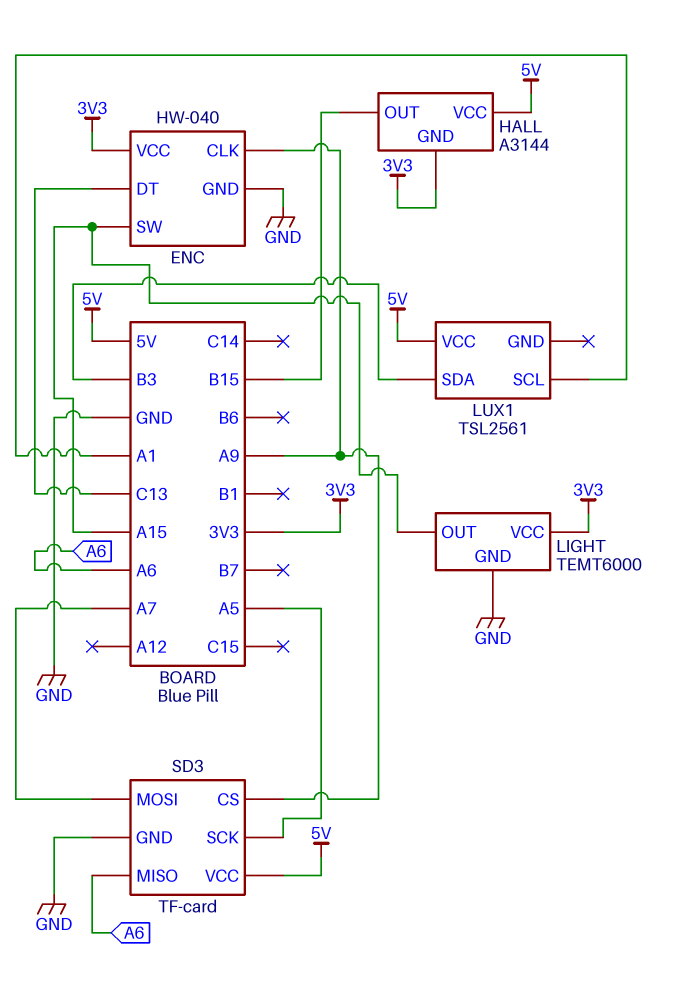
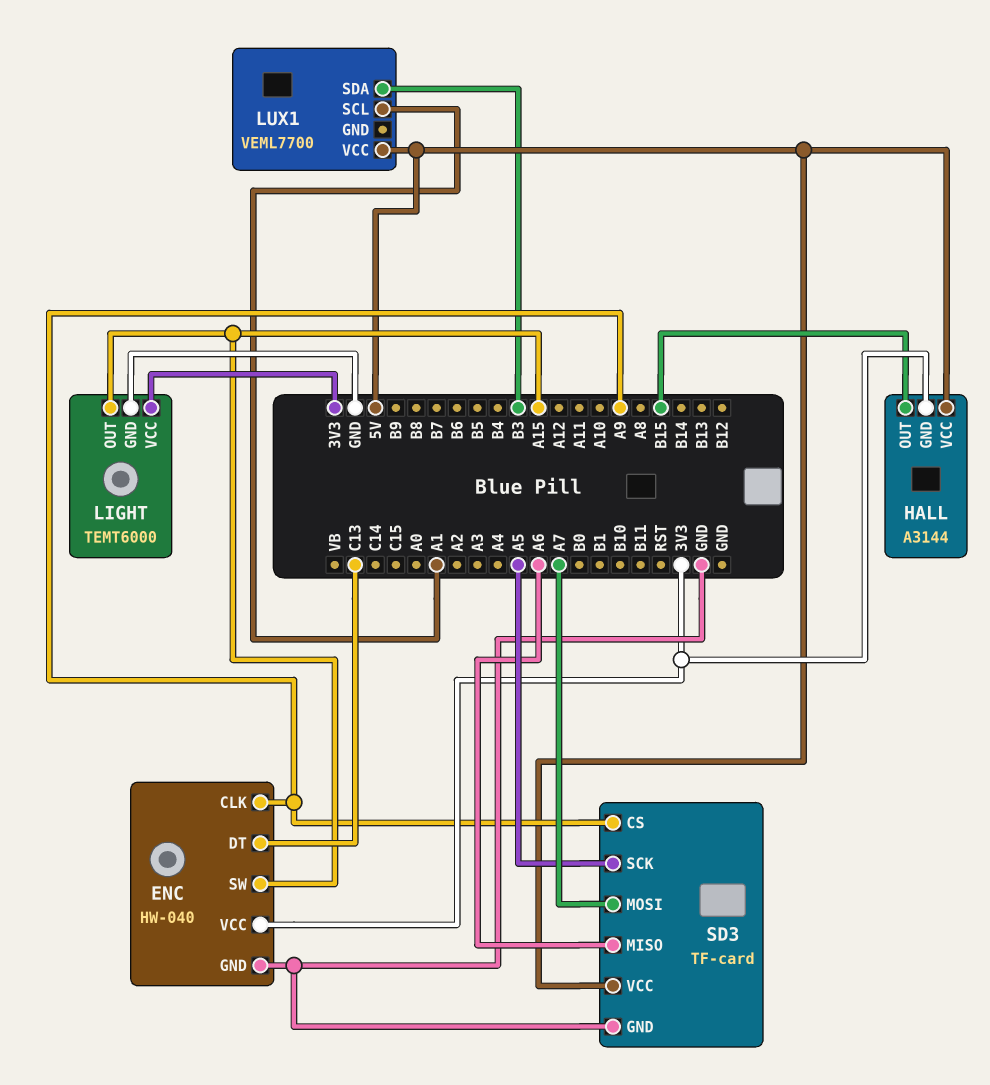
LUX1: TSL2561 -> VEML7700

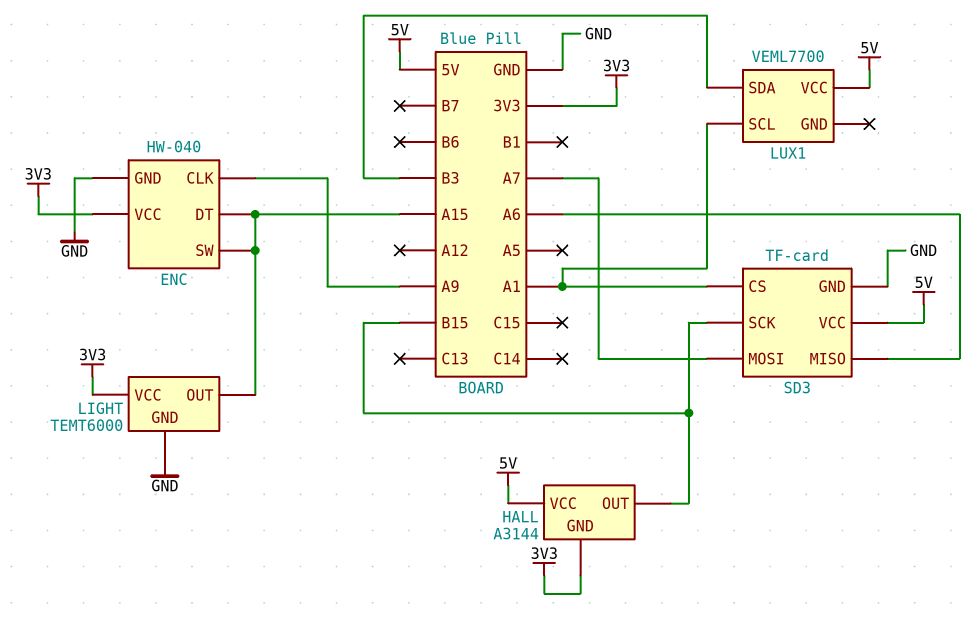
ENC pin DT: C13 -> A15
SD3 pin CS: A9 -> A1
SD3 pin SCK: A5 -> B15

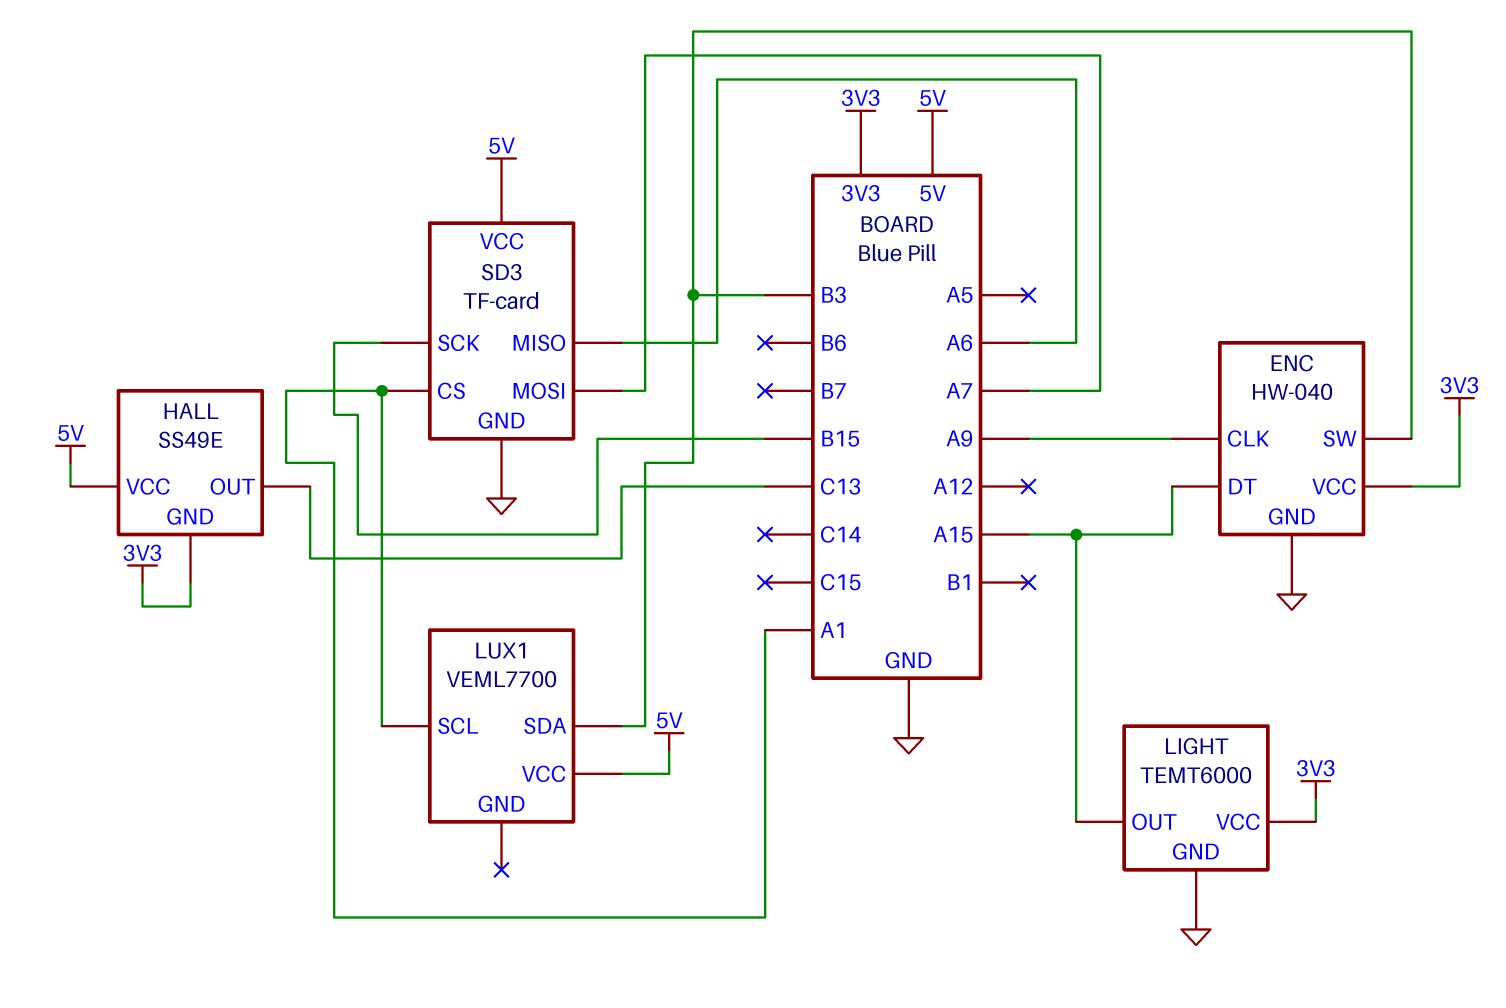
ENC pin SW: A15 -> B3
HALL: A3144 -> SS49E
HALL pin OUT: B15 -> C13

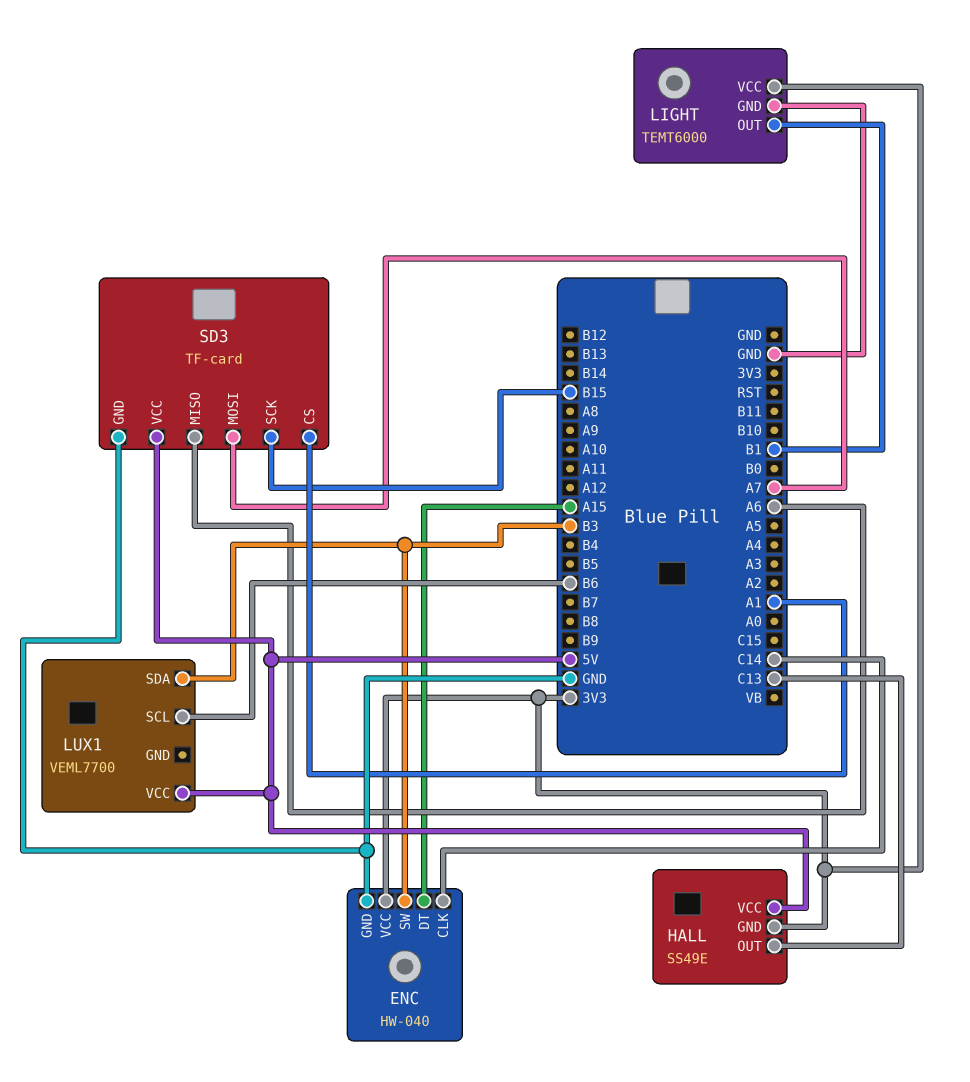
ENC pin CLK: A9 -> C14
LIGHT pin OUT: A15 -> B1
LUX1 pin SCL: A1 -> B6

